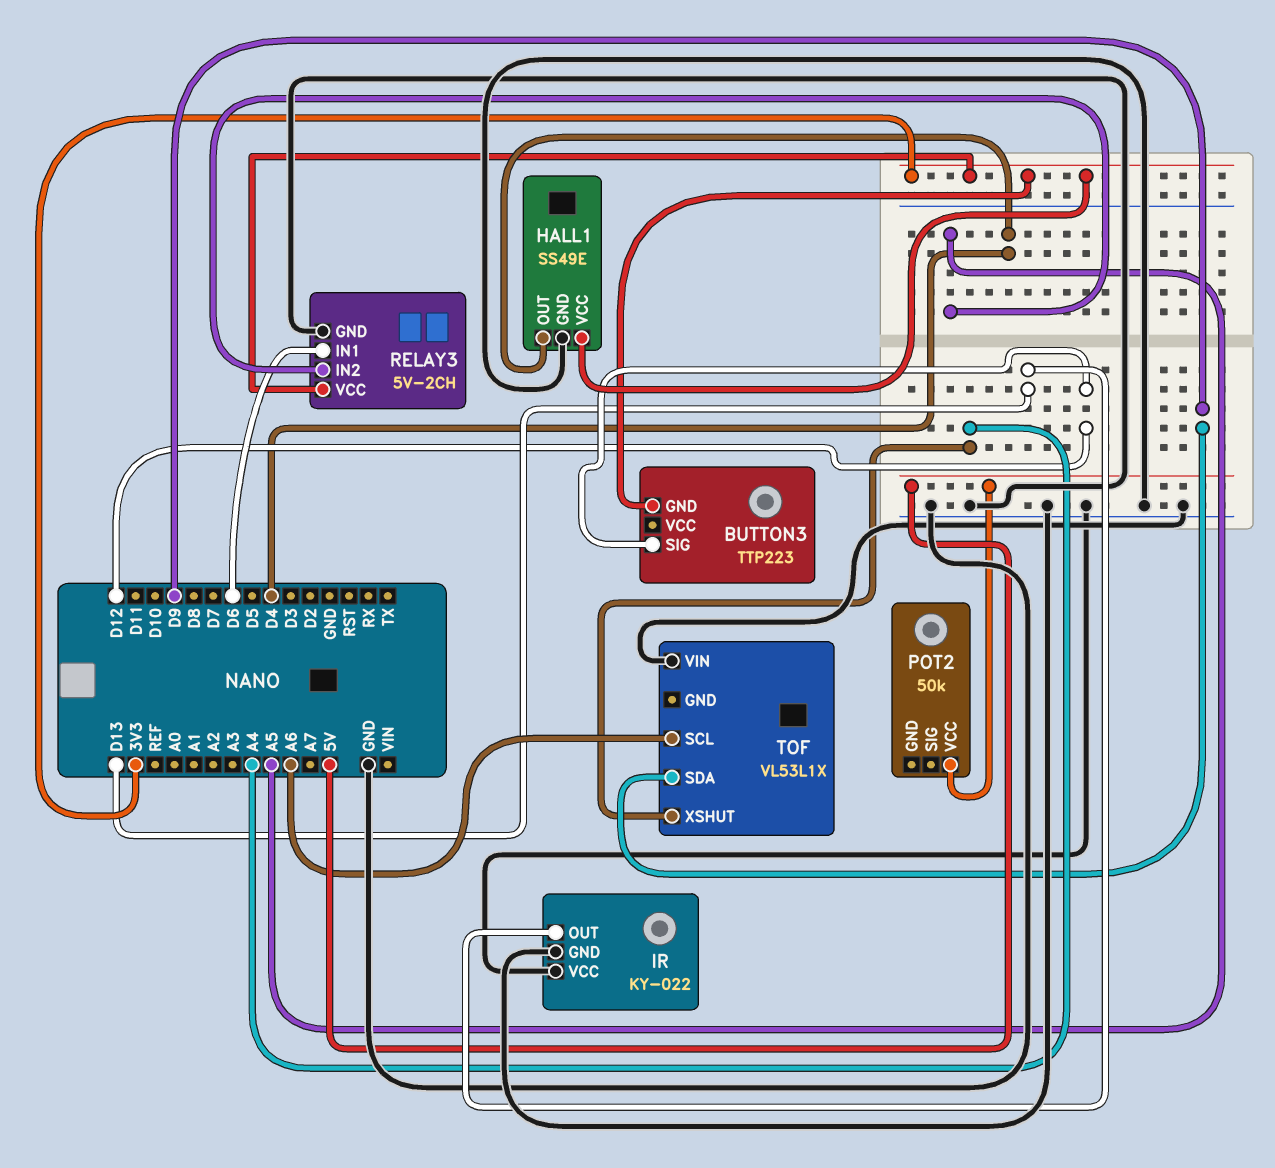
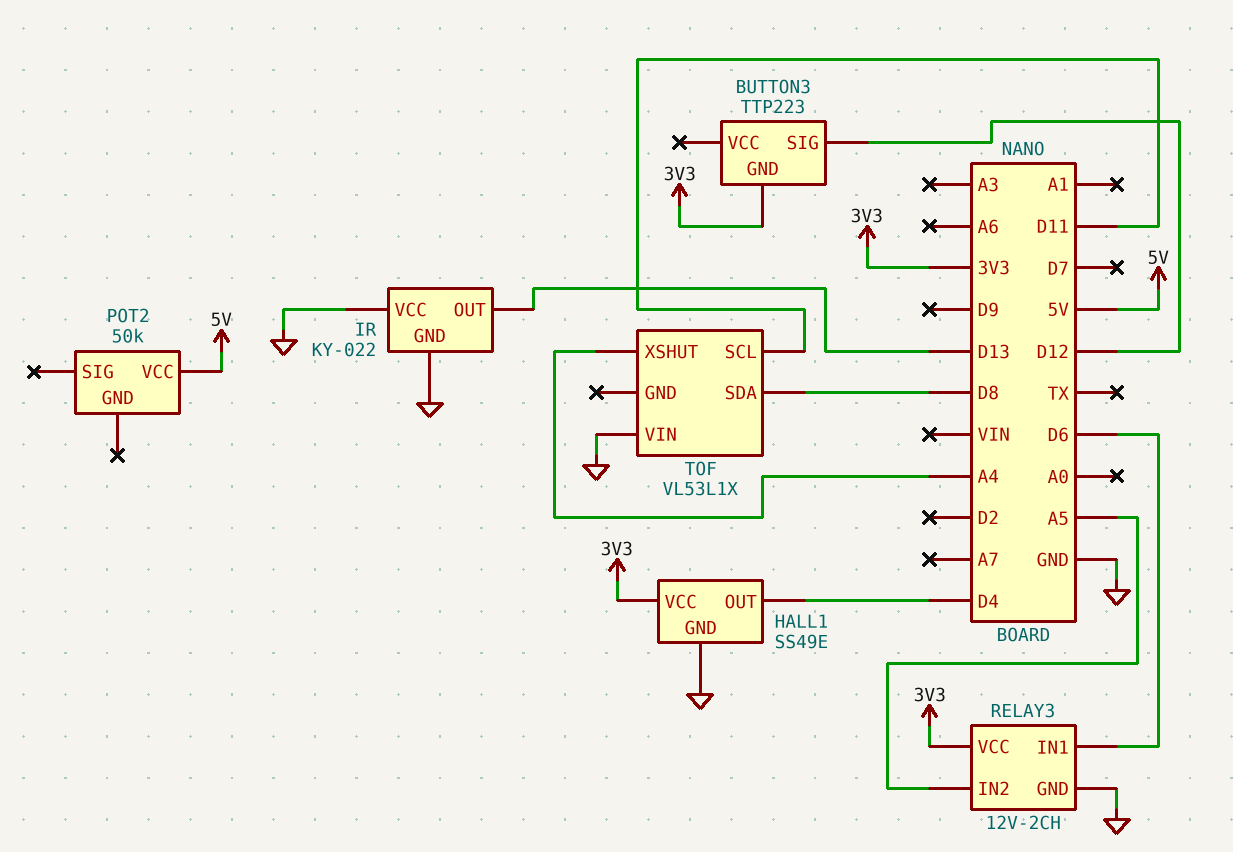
RELAY3: 5V-2CH -> 12V-2CH
TOF pin SCL: A6 -> D11
TOF pin SDA: D9 -> D8

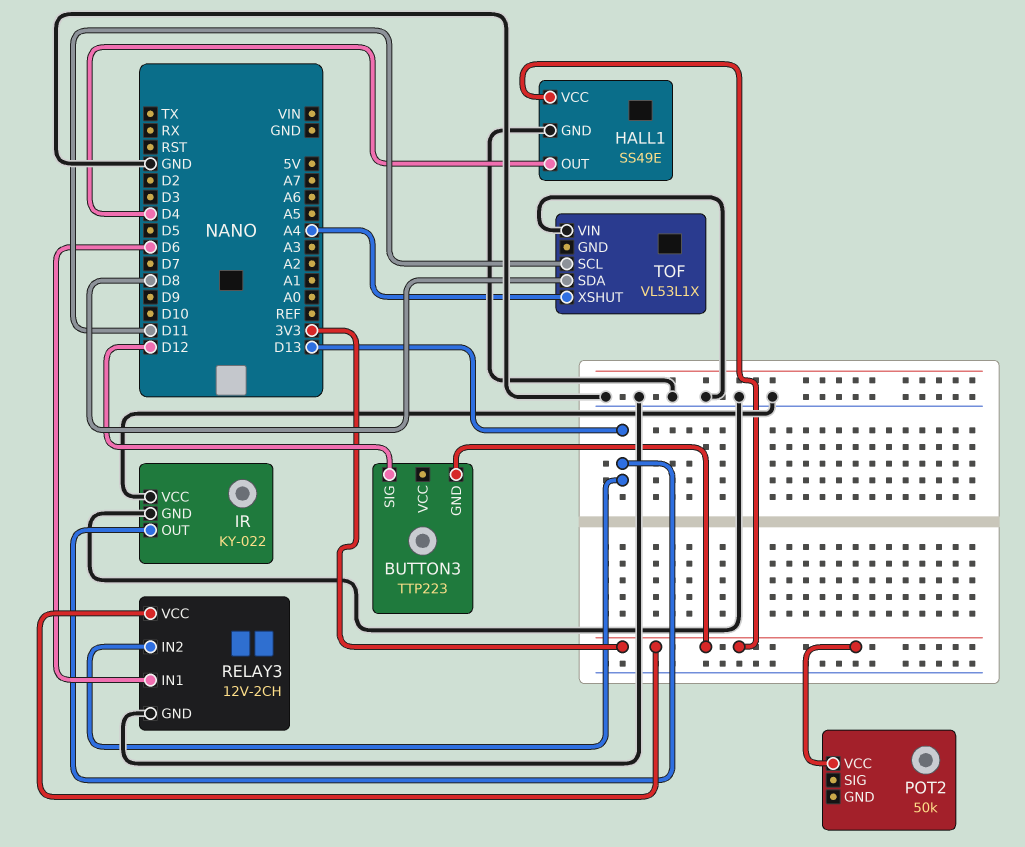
POT2 pin VCC: 5V -> 3V3
RELAY3 pin IN2: A5 -> D13

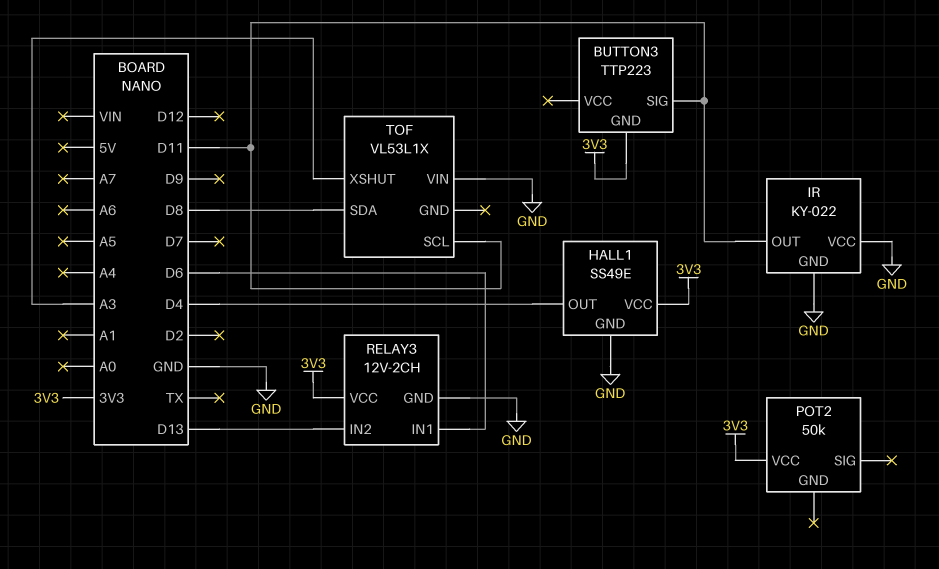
BUTTON3 pin SIG: D12 -> D11
IR pin OUT: D13 -> D11
TOF pin XSHUT: A4 -> A3

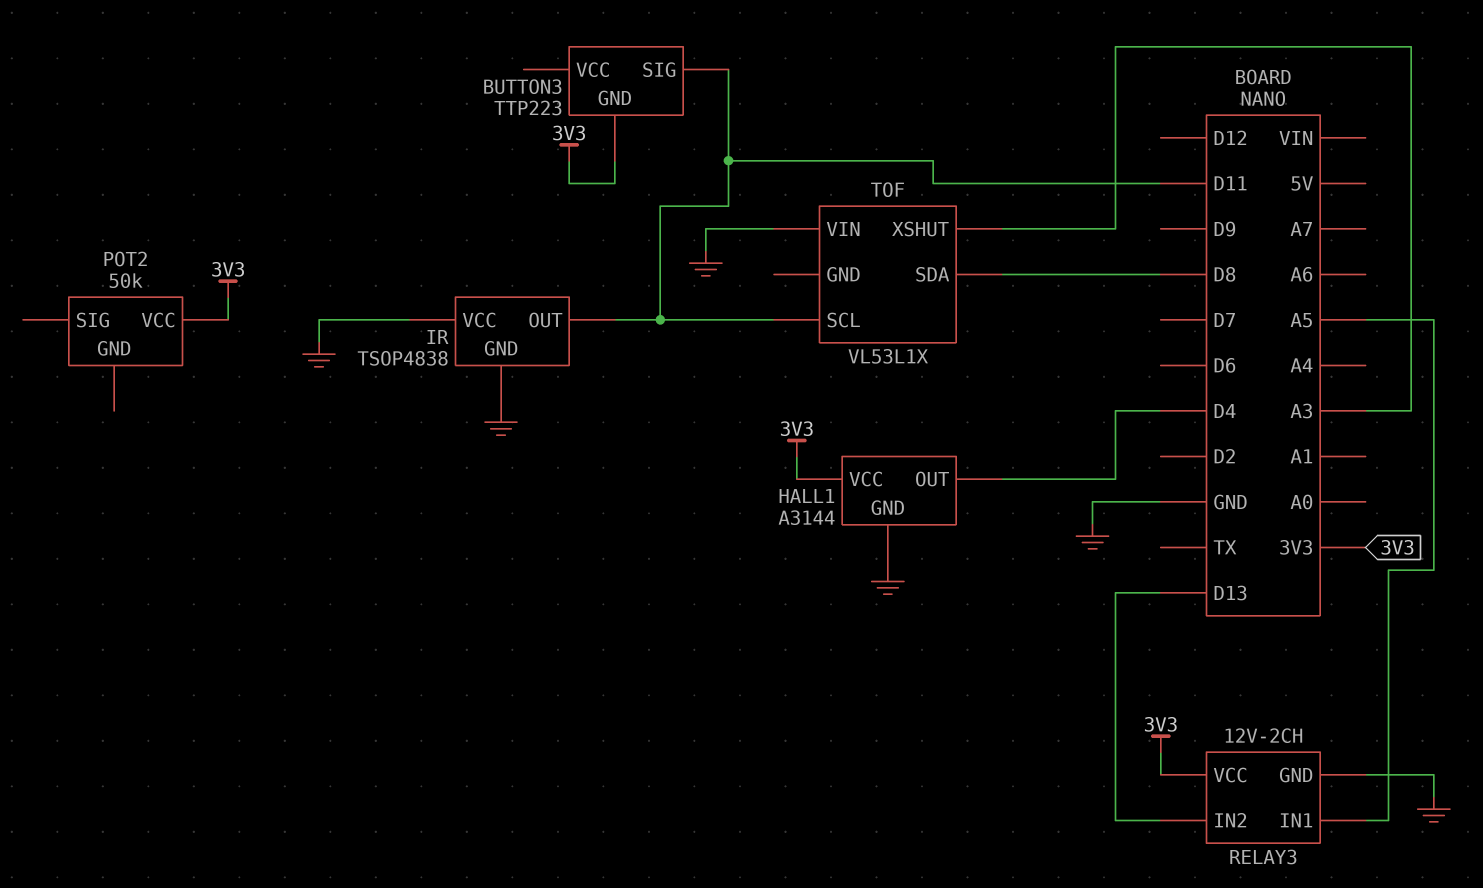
HALL1: SS49E -> A3144
IR: KY-022 -> TSOP4838
RELAY3 pin IN1: D6 -> A5

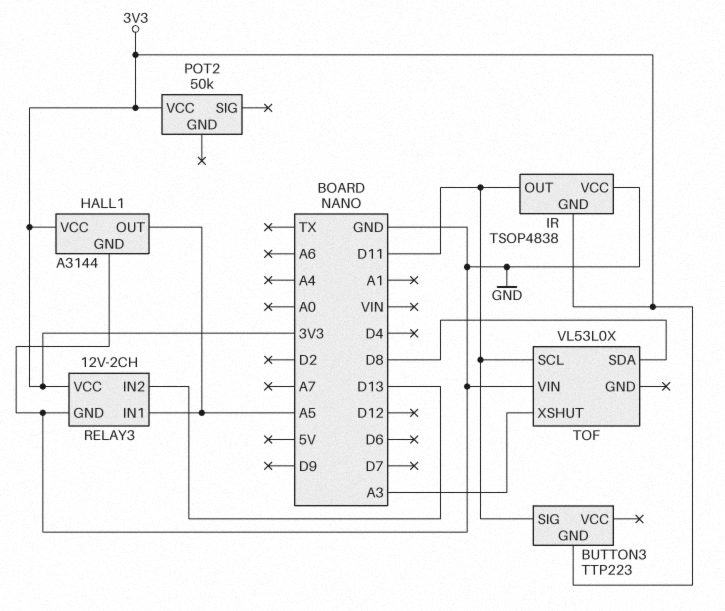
HALL1 pin OUT: D4 -> A5
IR pin GND: GND -> 3V3
TOF: VL53L1X -> VL53L0X

